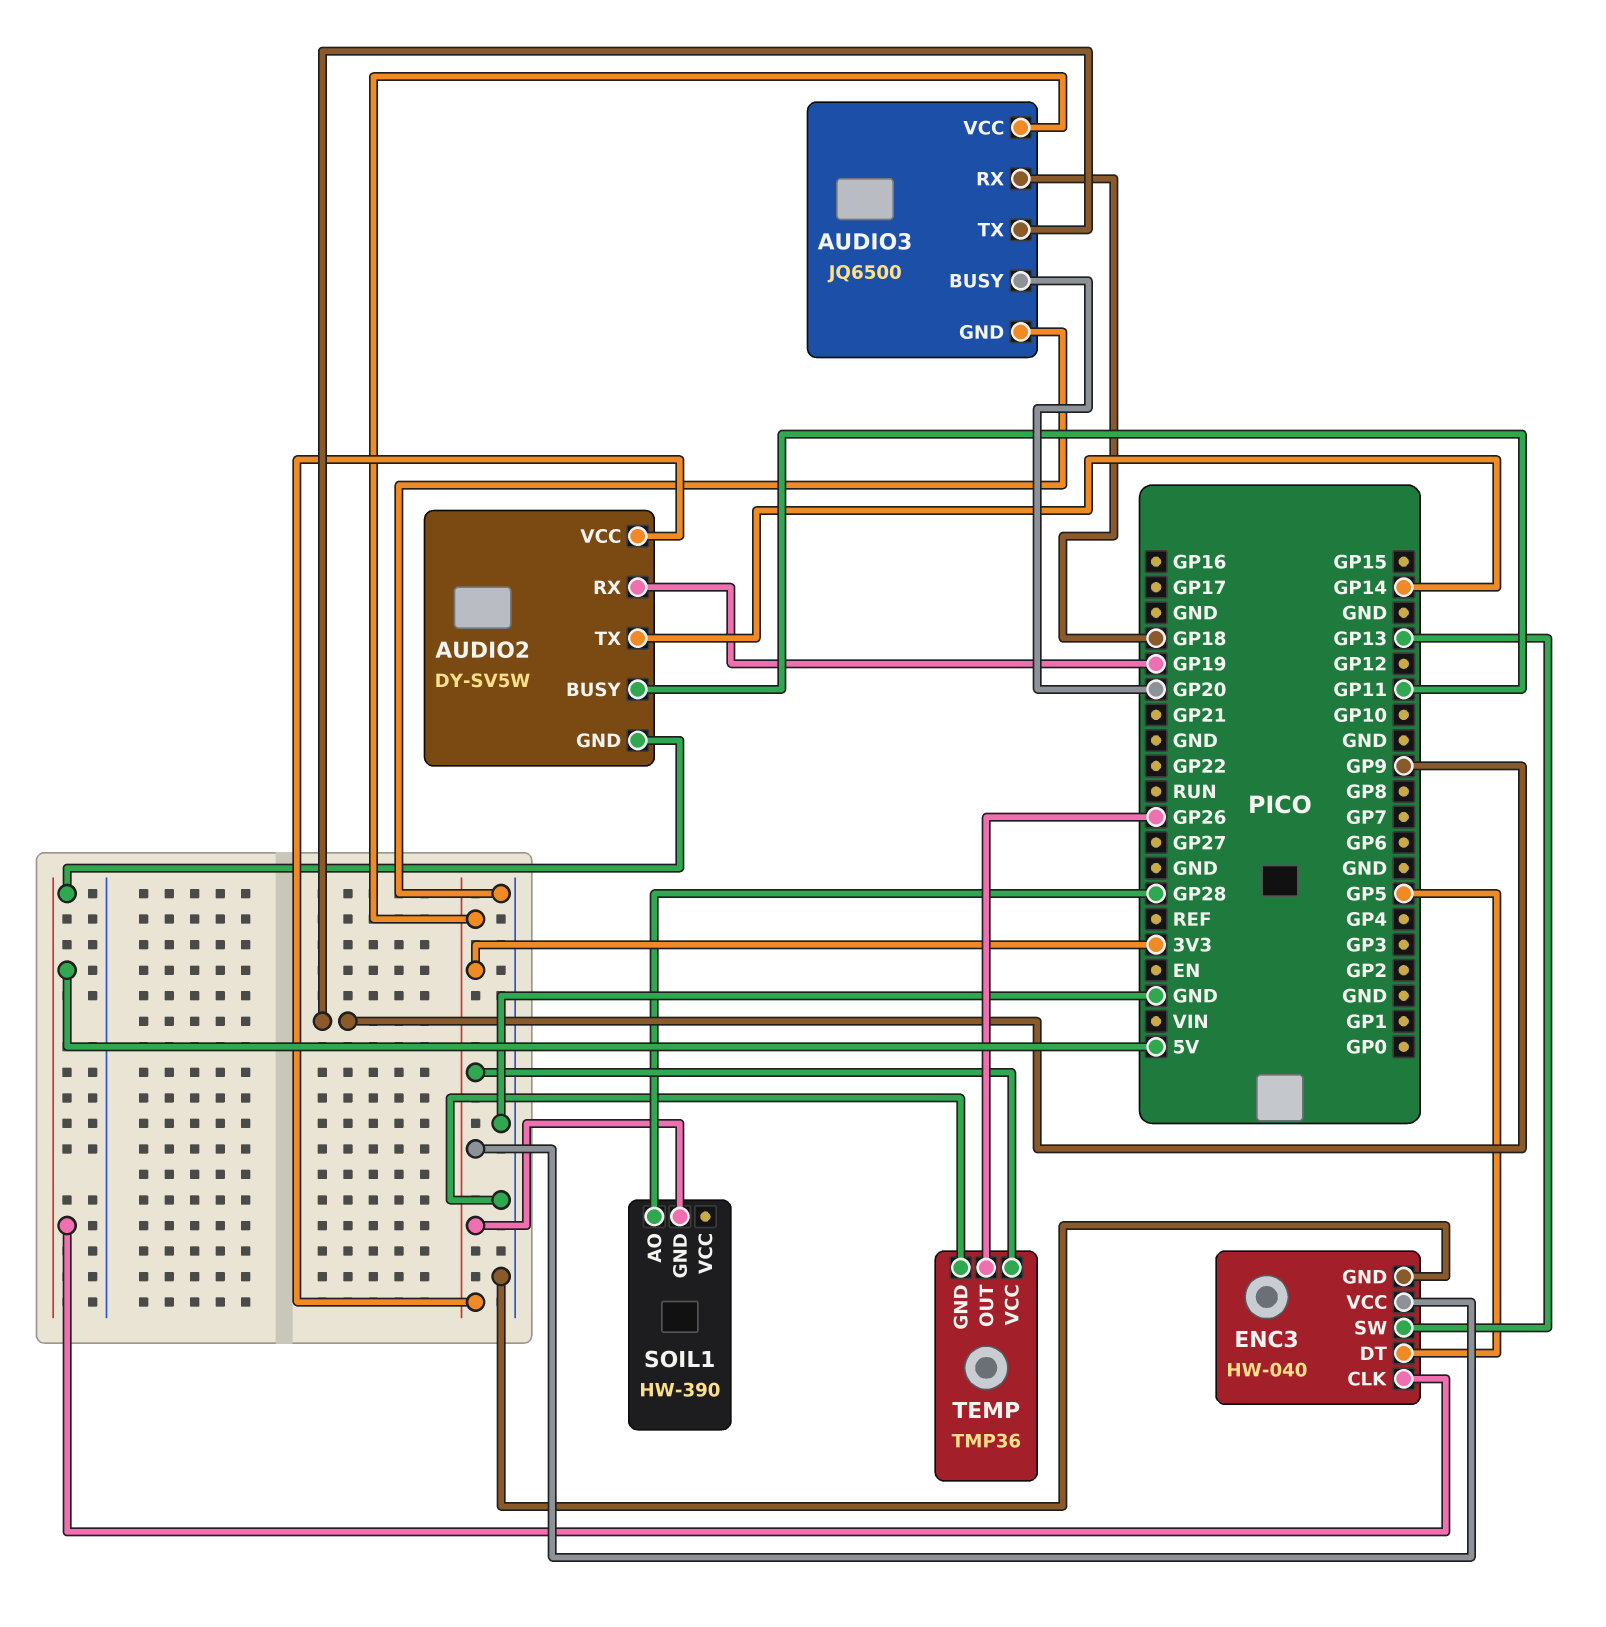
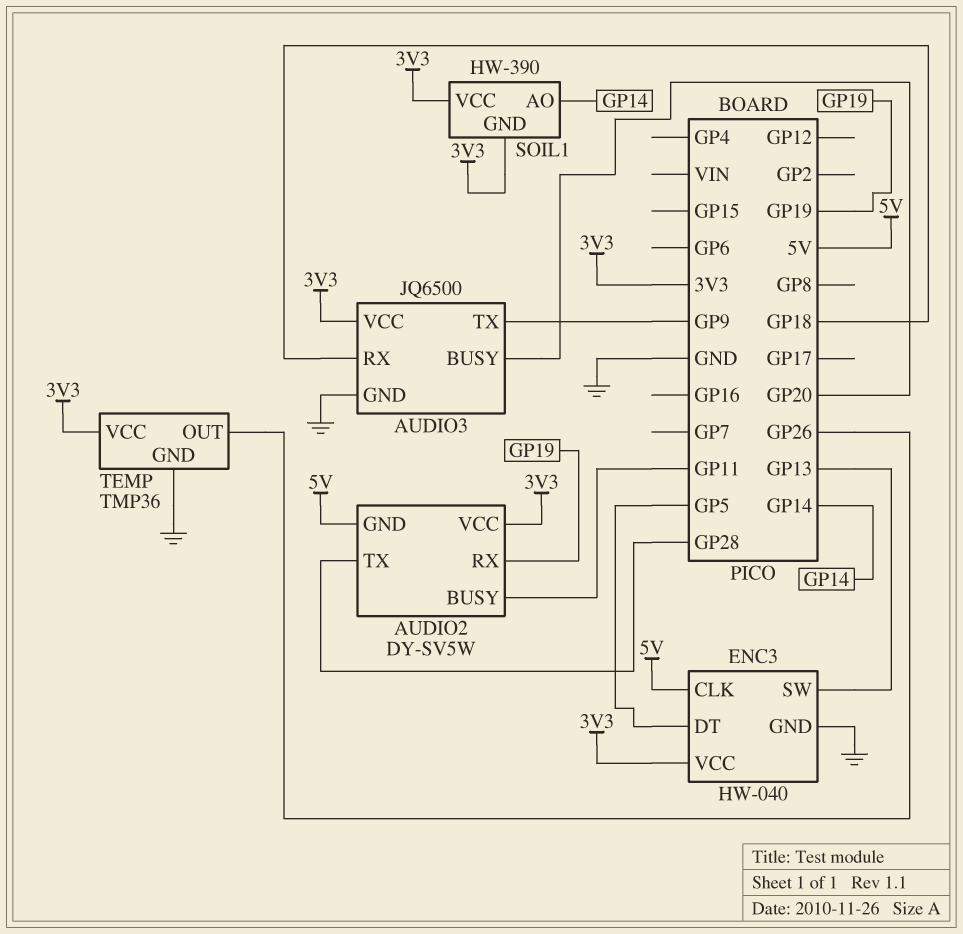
AUDIO2 pin TX: GP14 -> GP28
SOIL1 pin AO: GP28 -> GP14
SOIL1 pin VCC: none -> 3V3

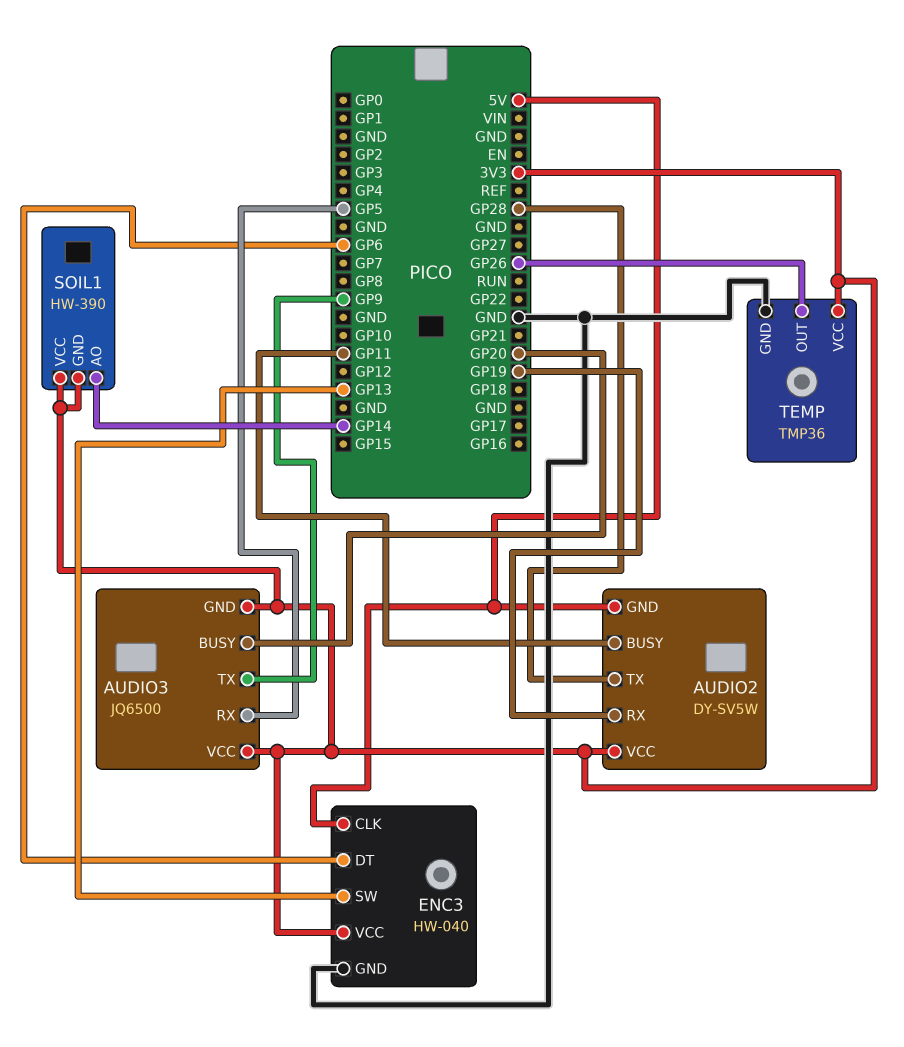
AUDIO3 pin GND: GND -> 3V3
AUDIO3 pin RX: GP18 -> GP5
ENC3 pin DT: GP5 -> GP6

